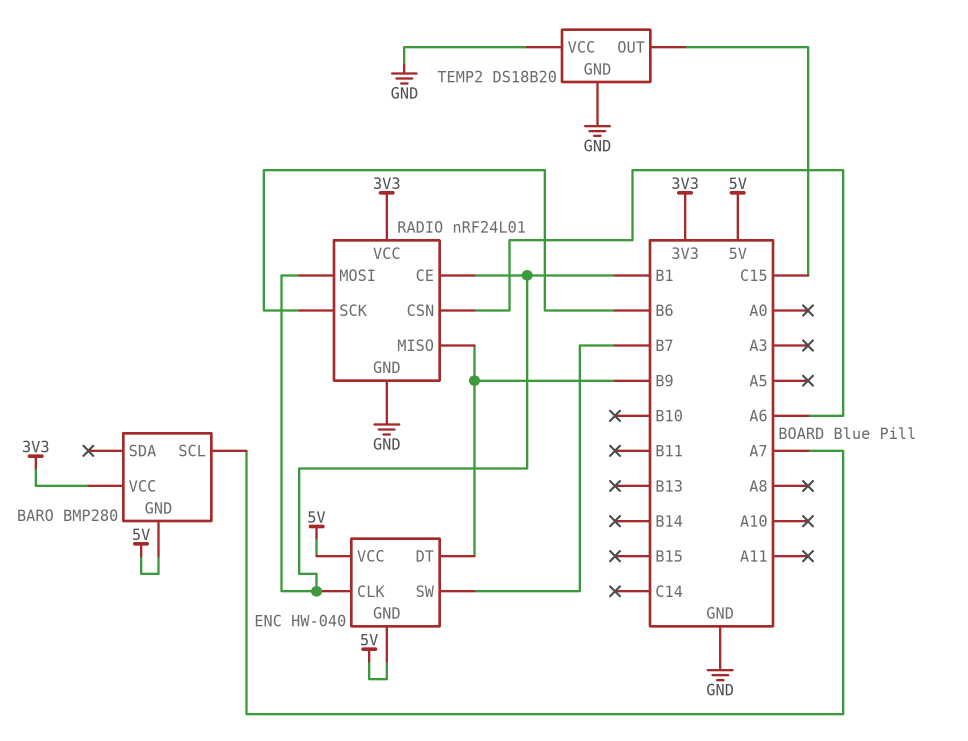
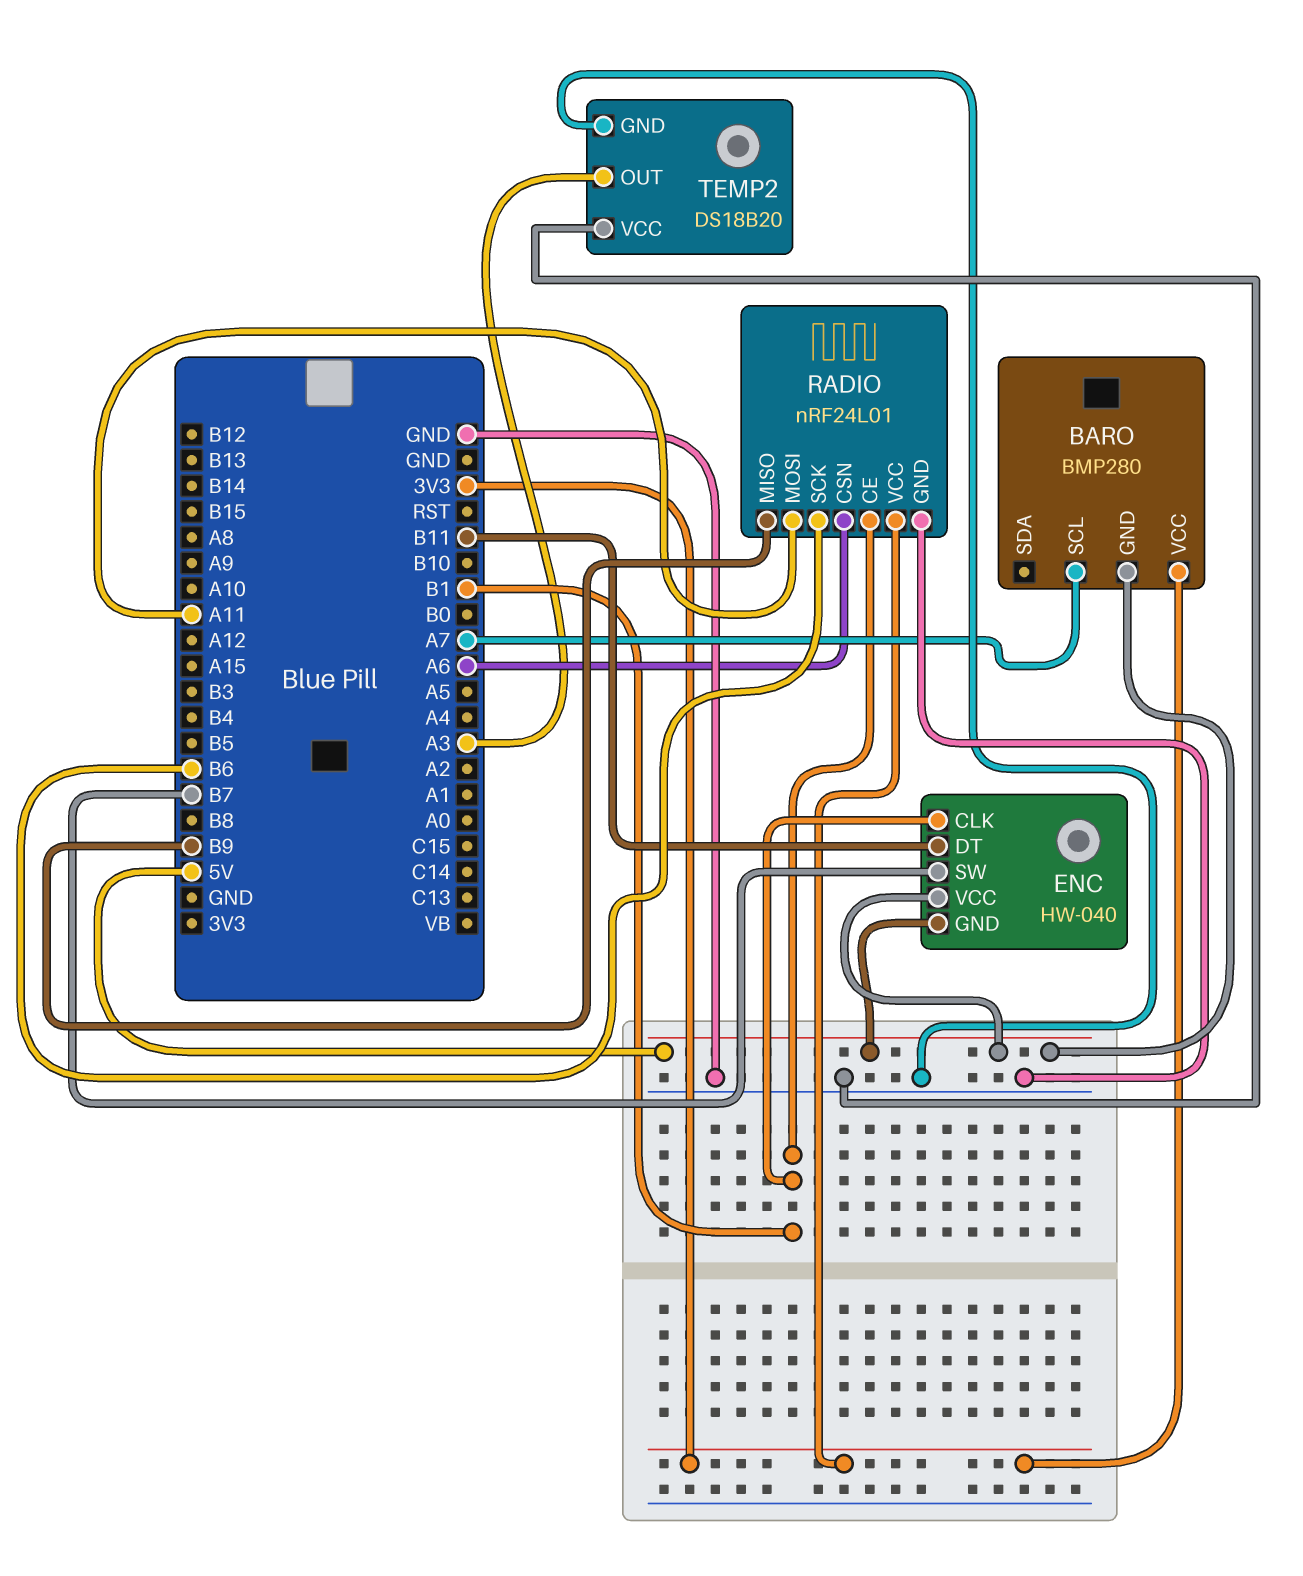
ENC pin DT: B9 -> B11
RADIO pin MOSI: B1 -> A11
TEMP2 pin OUT: C15 -> A3

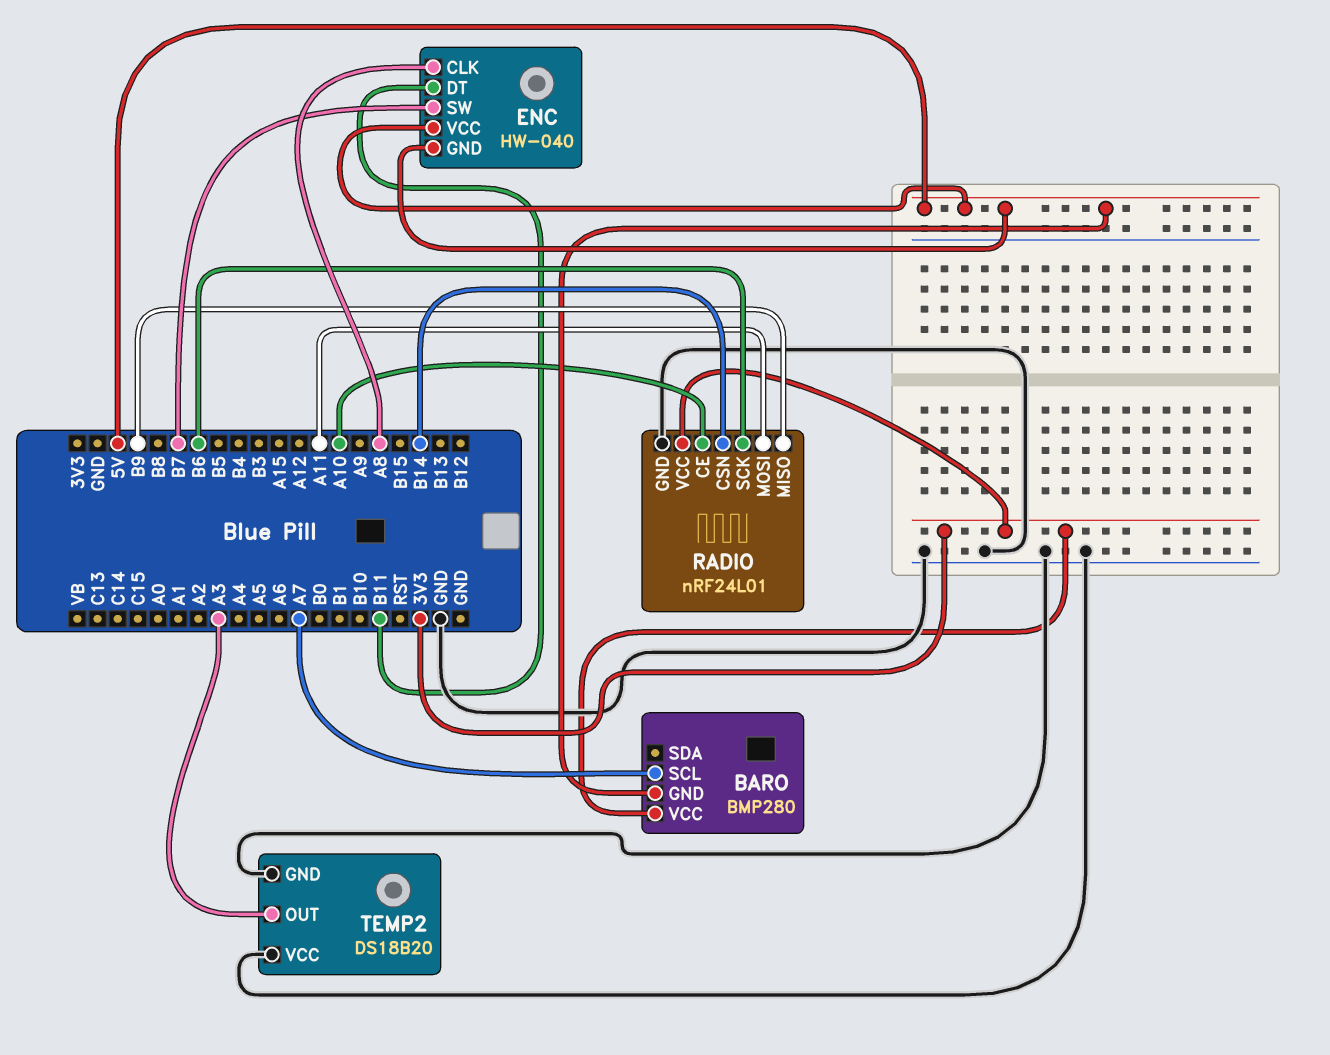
ENC pin CLK: B1 -> A8
RADIO pin CE: B1 -> A10
RADIO pin CSN: A6 -> B14

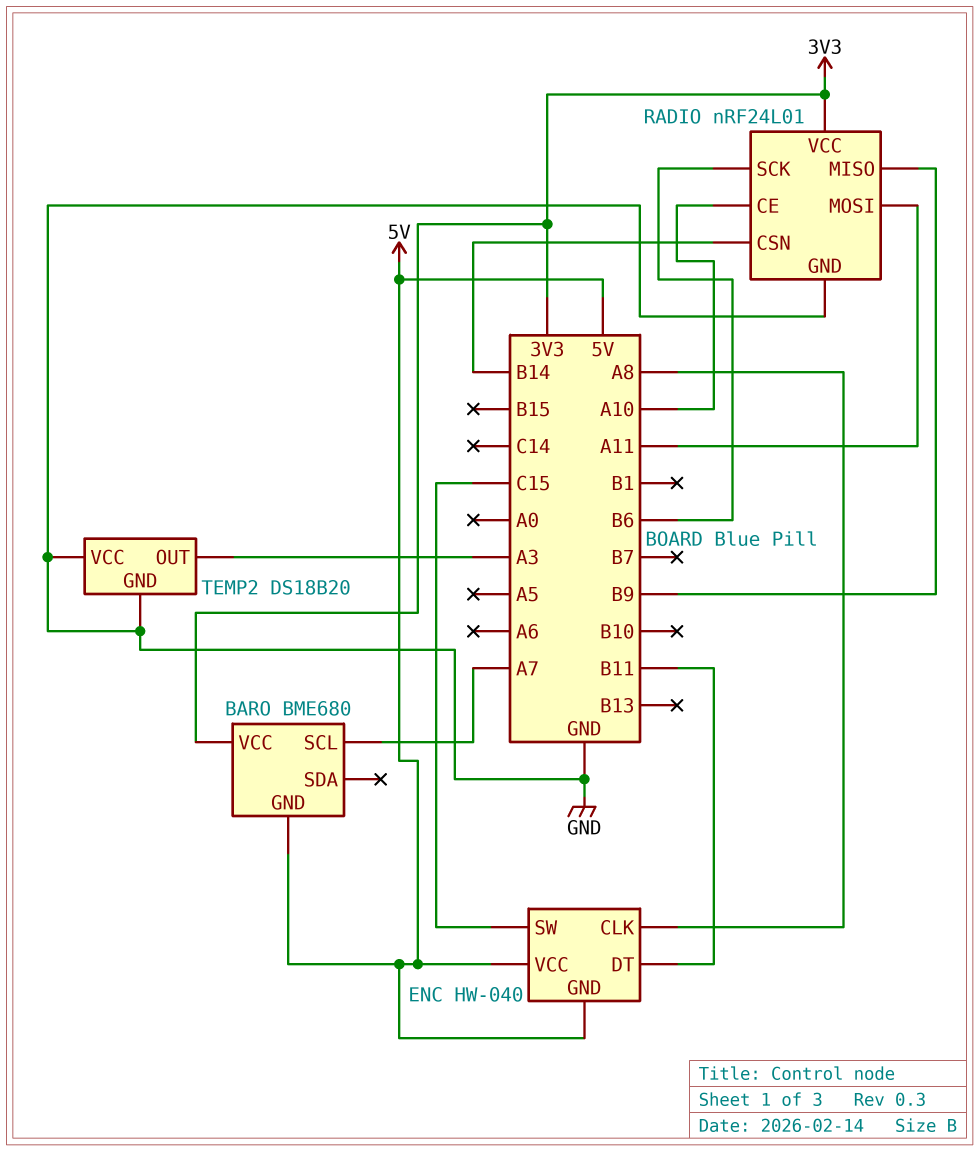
BARO: BMP280 -> BME680
ENC pin SW: B7 -> C15

